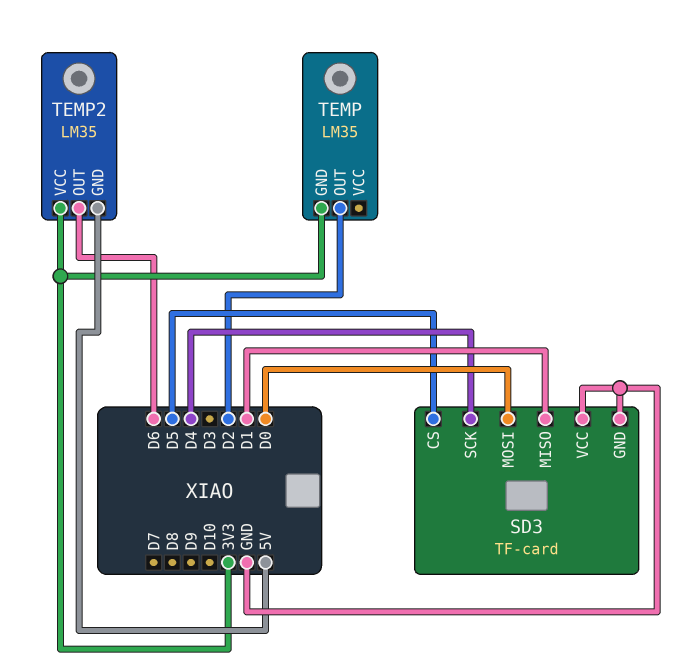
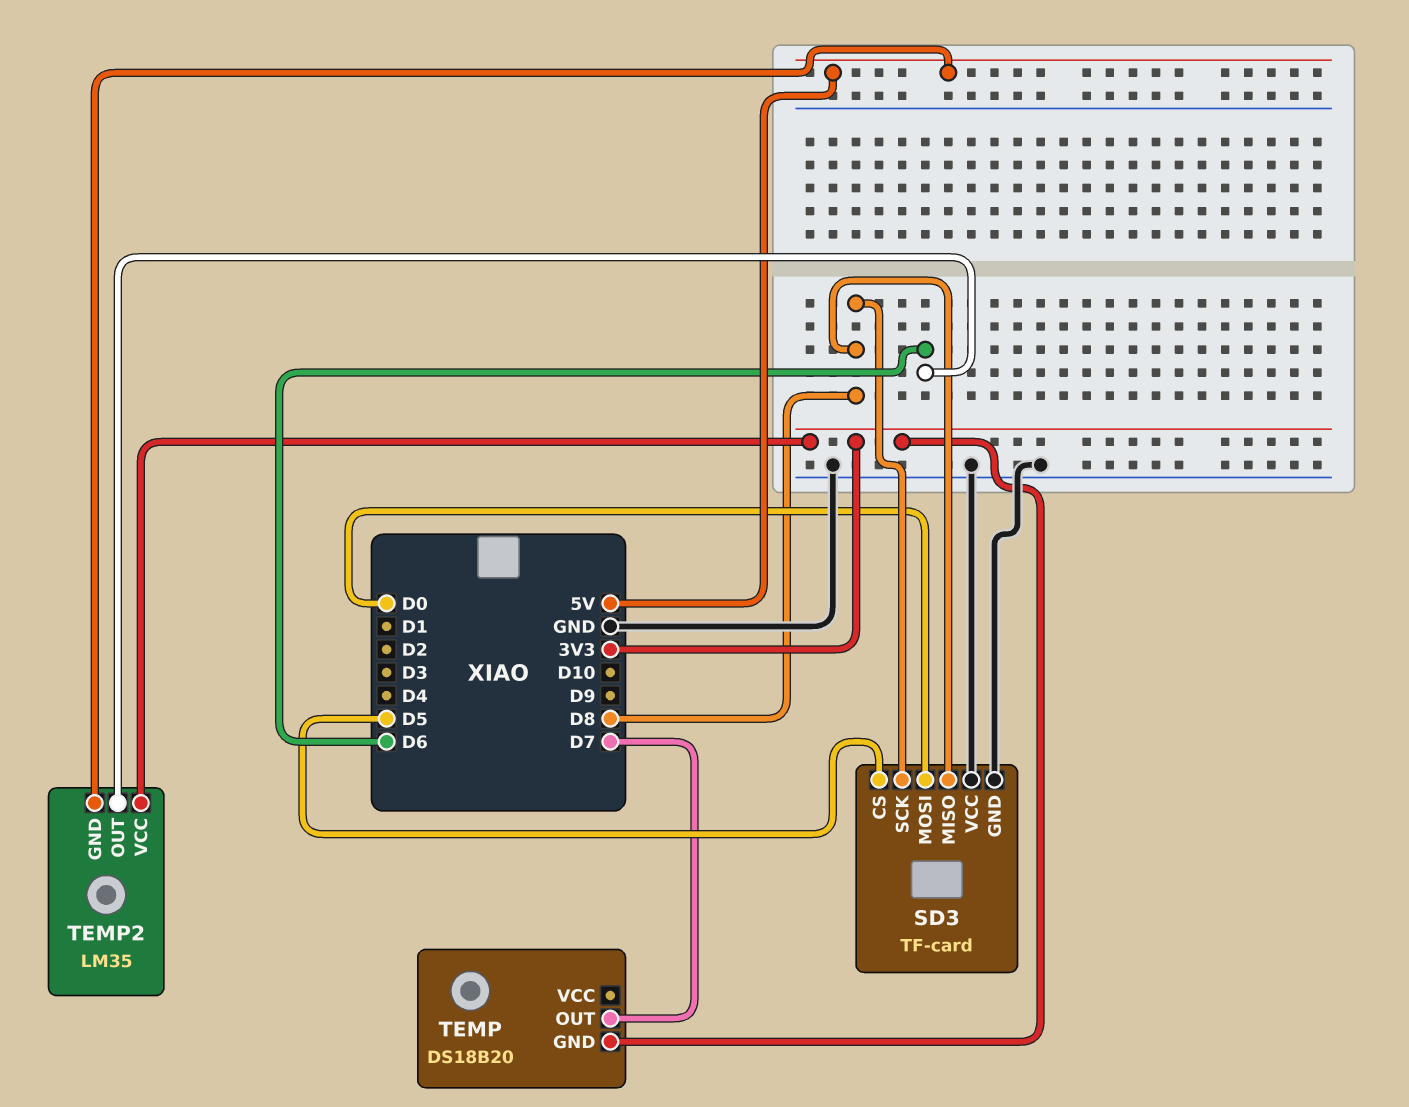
SD3 pin MISO: D1 -> D8
SD3 pin SCK: D4 -> D8
TEMP: LM35 -> DS18B20
TEMP pin OUT: D2 -> D7

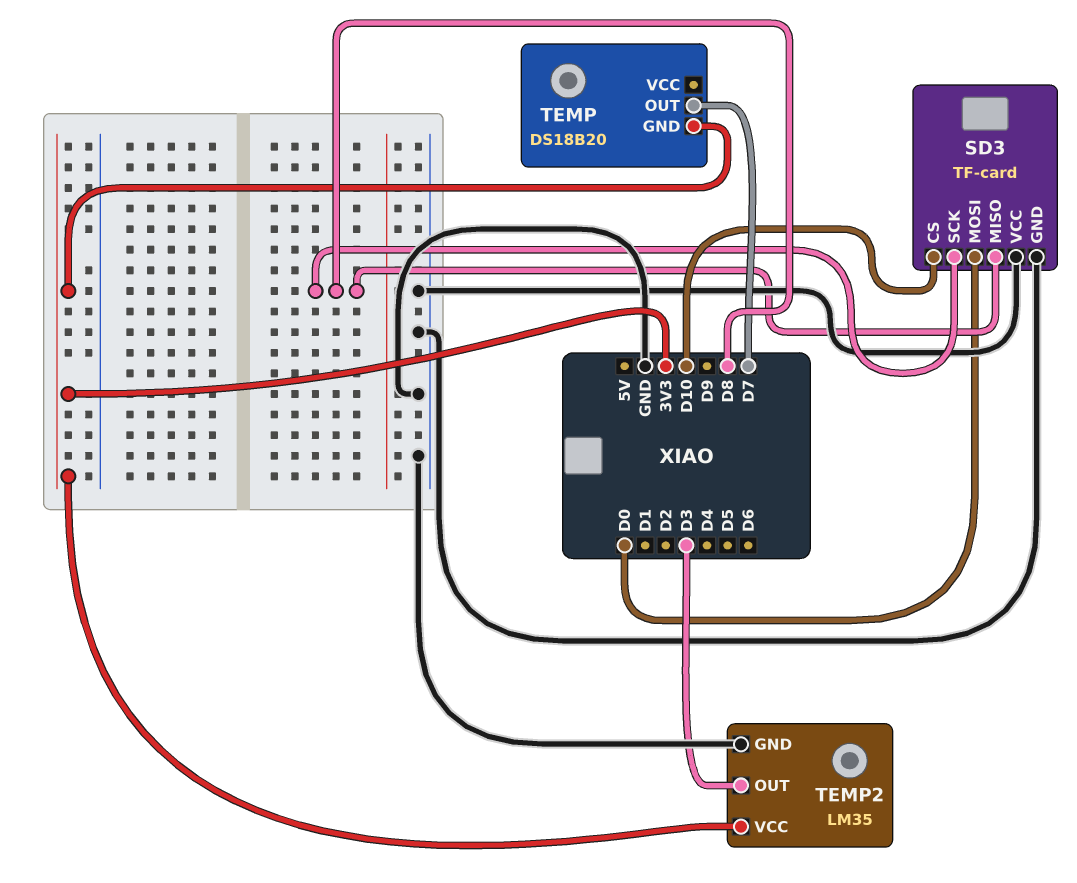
SD3 pin CS: D5 -> D10
TEMP2 pin GND: 5V -> GND
TEMP2 pin OUT: D6 -> D3

